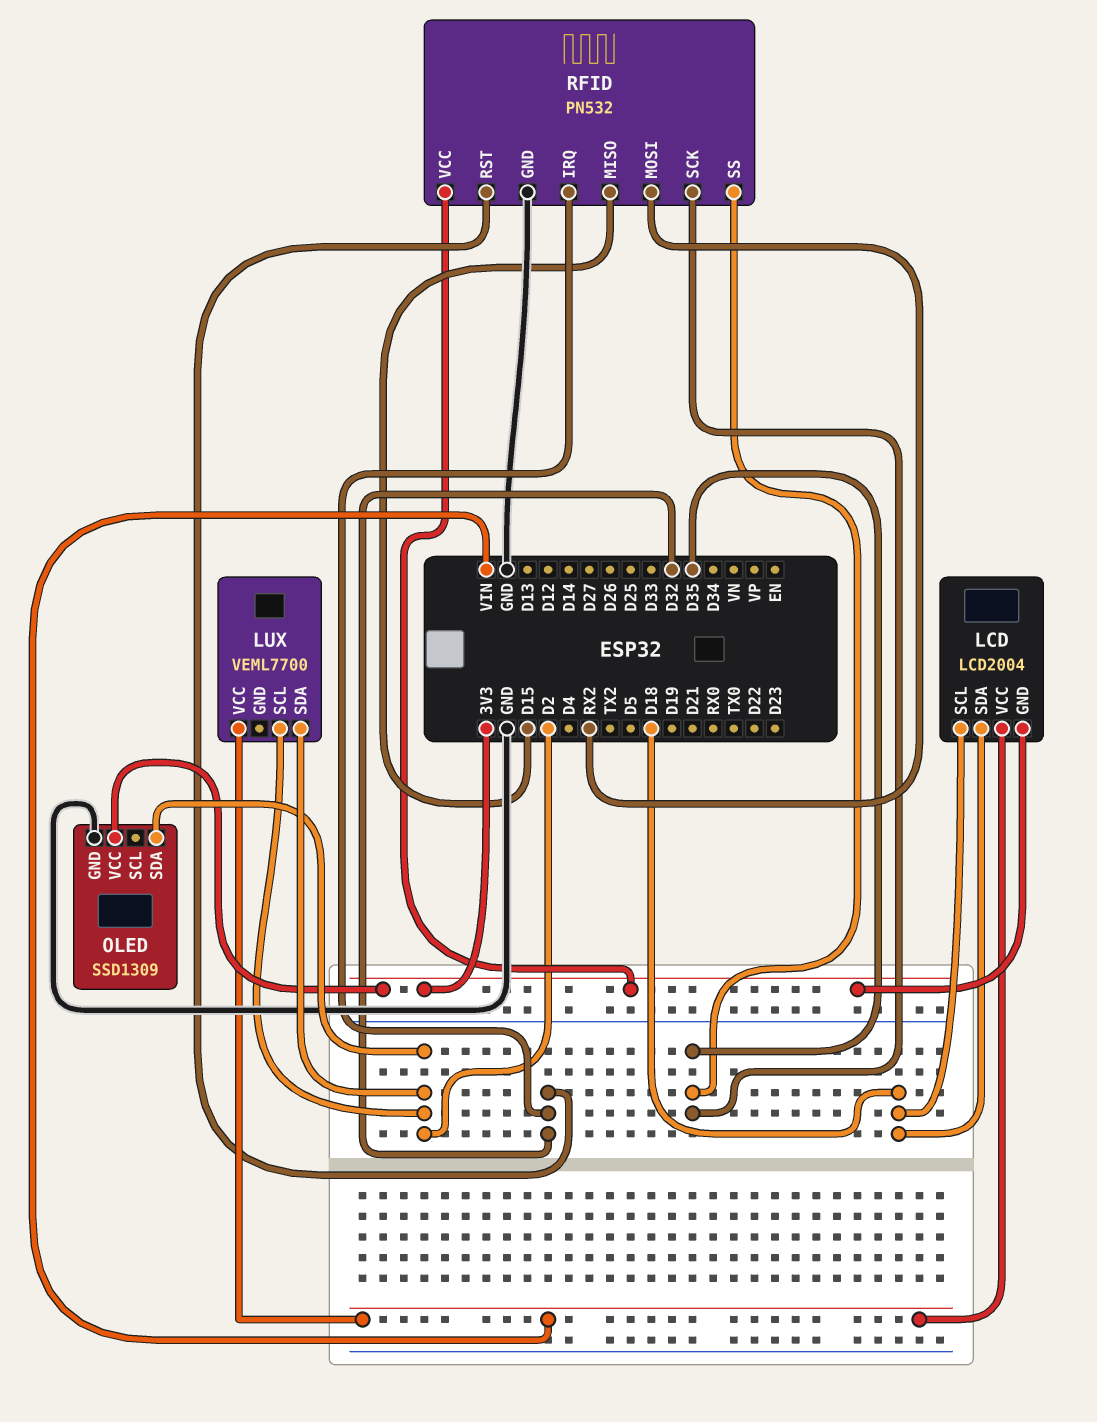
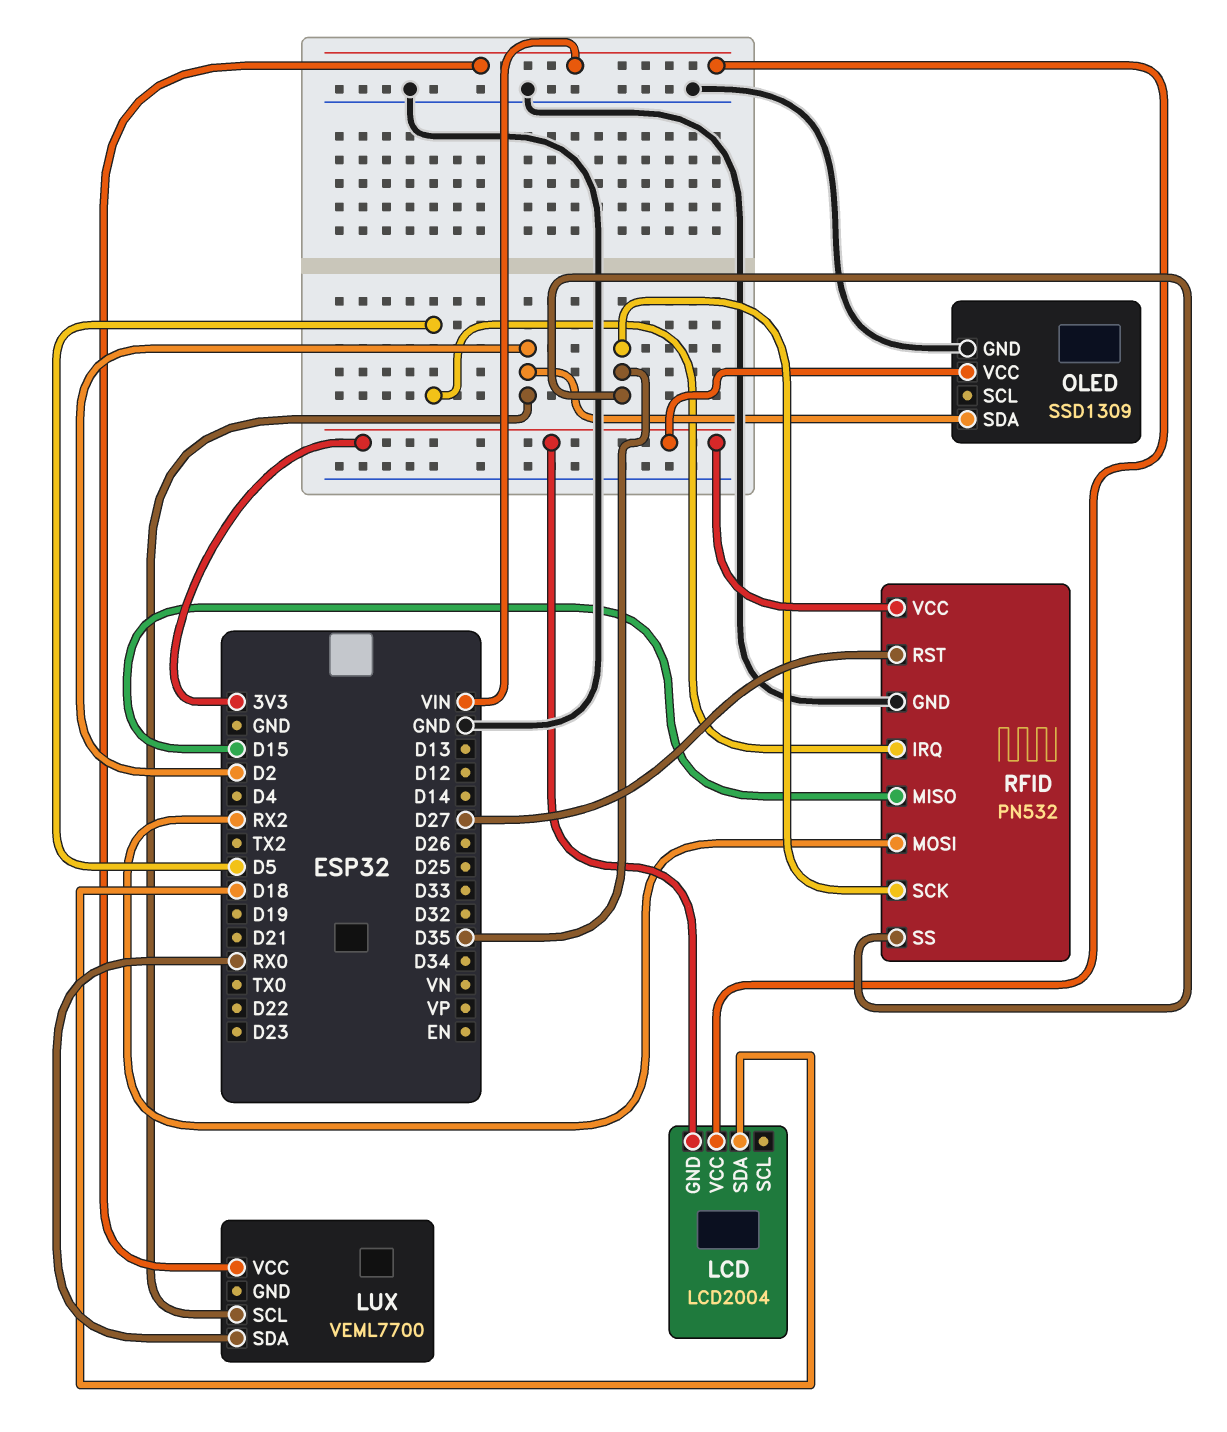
LCD pin SCL: D18 -> none
LUX pin SDA: D2 -> RX0
RFID pin IRQ: D32 -> D5
RFID pin RST: D32 -> D27

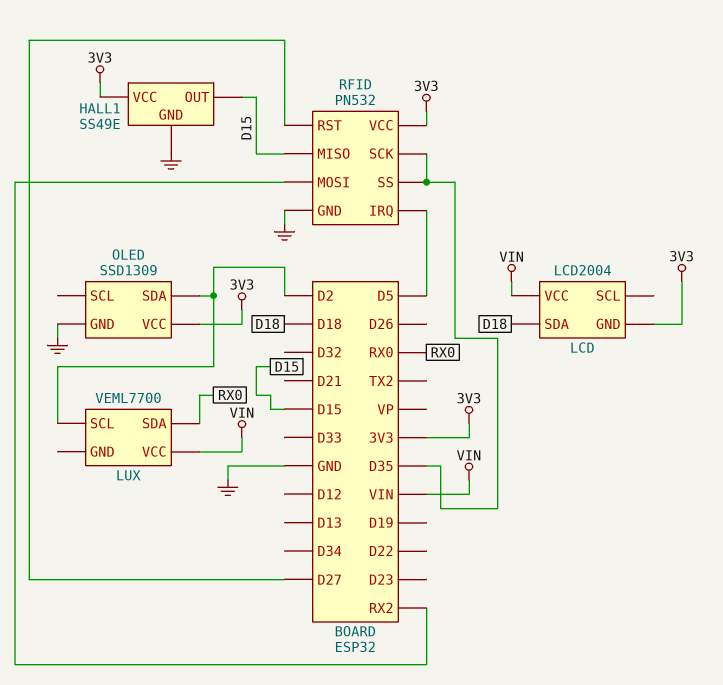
HALL1: none -> SS49E
HALL1 pin GND: none -> GND
HALL1 pin OUT: none -> D15
HALL1 pin VCC: none -> 3V3

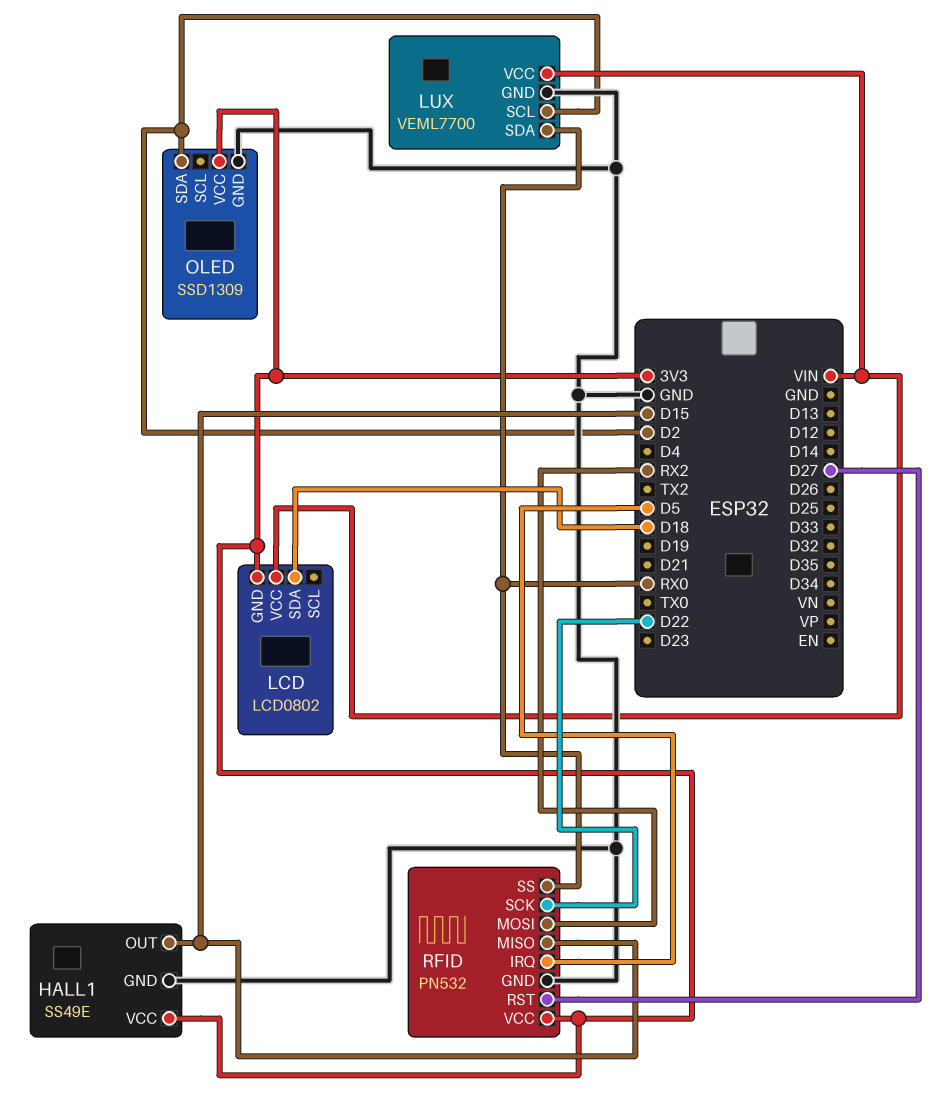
LCD: LCD2004 -> LCD0802
LUX pin GND: none -> GND
RFID pin SCK: D35 -> D22
RFID pin SS: D35 -> RX0

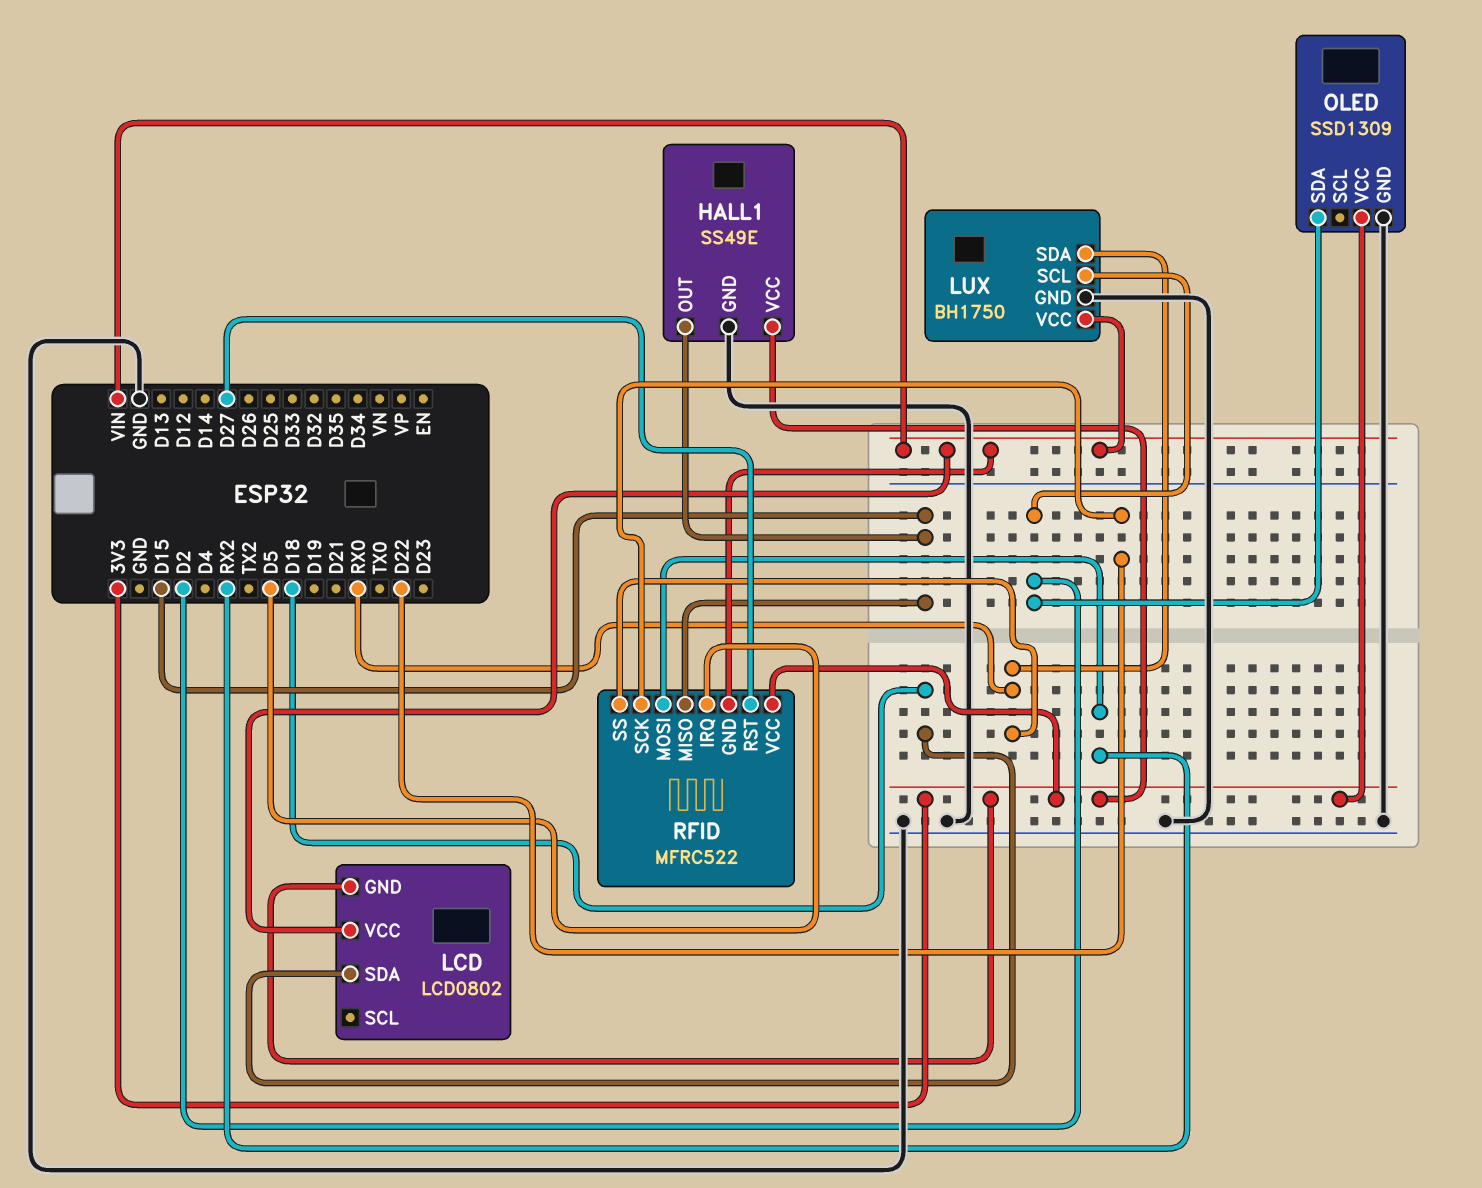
LUX: VEML7700 -> BH1750
RFID: PN532 -> MFRC522
RFID pin GND: GND -> VIN

